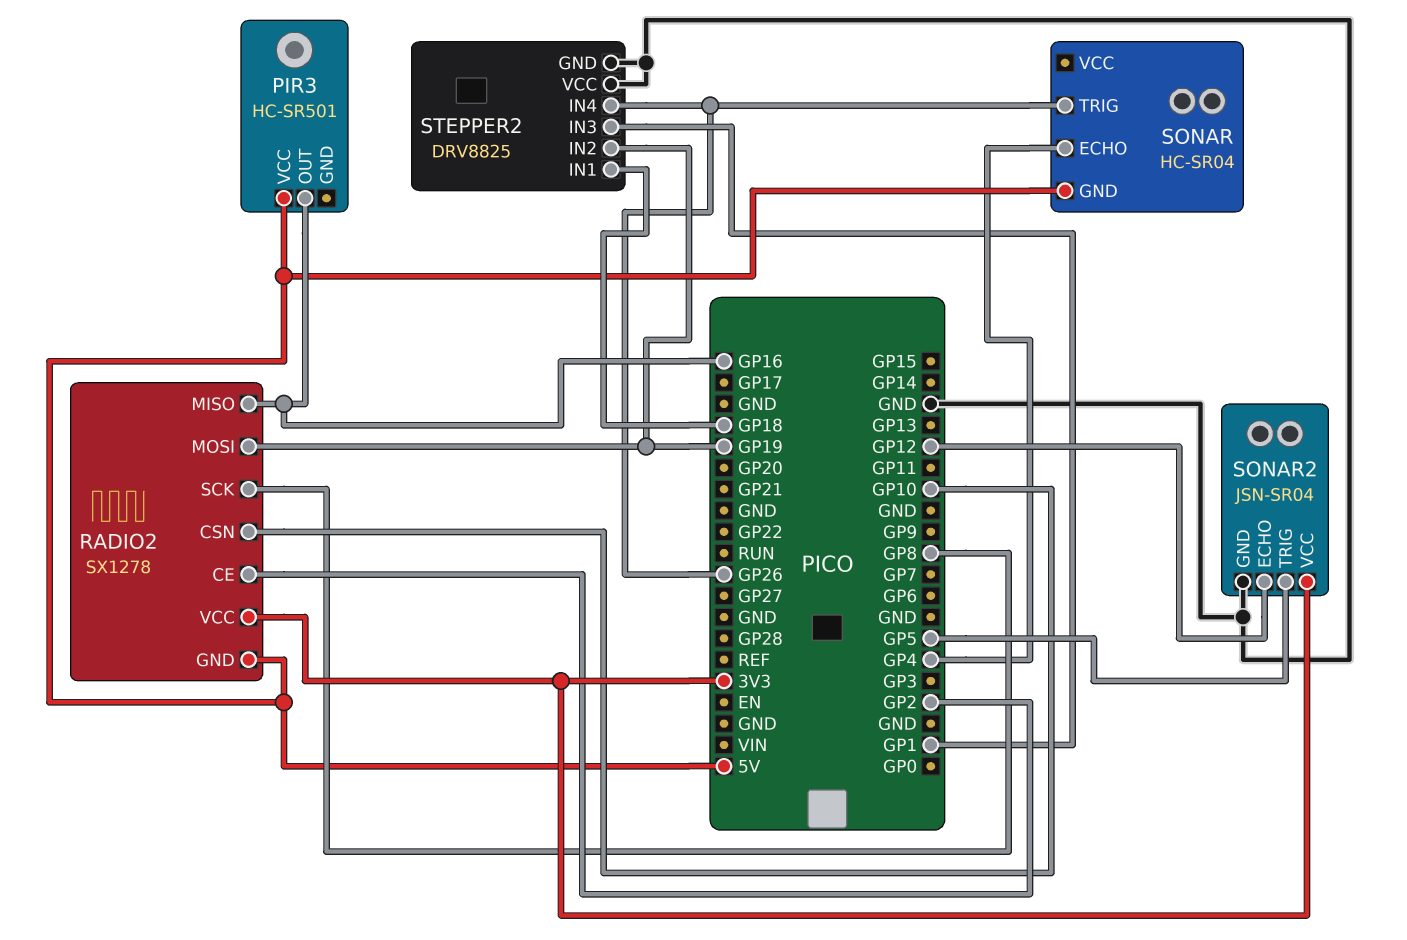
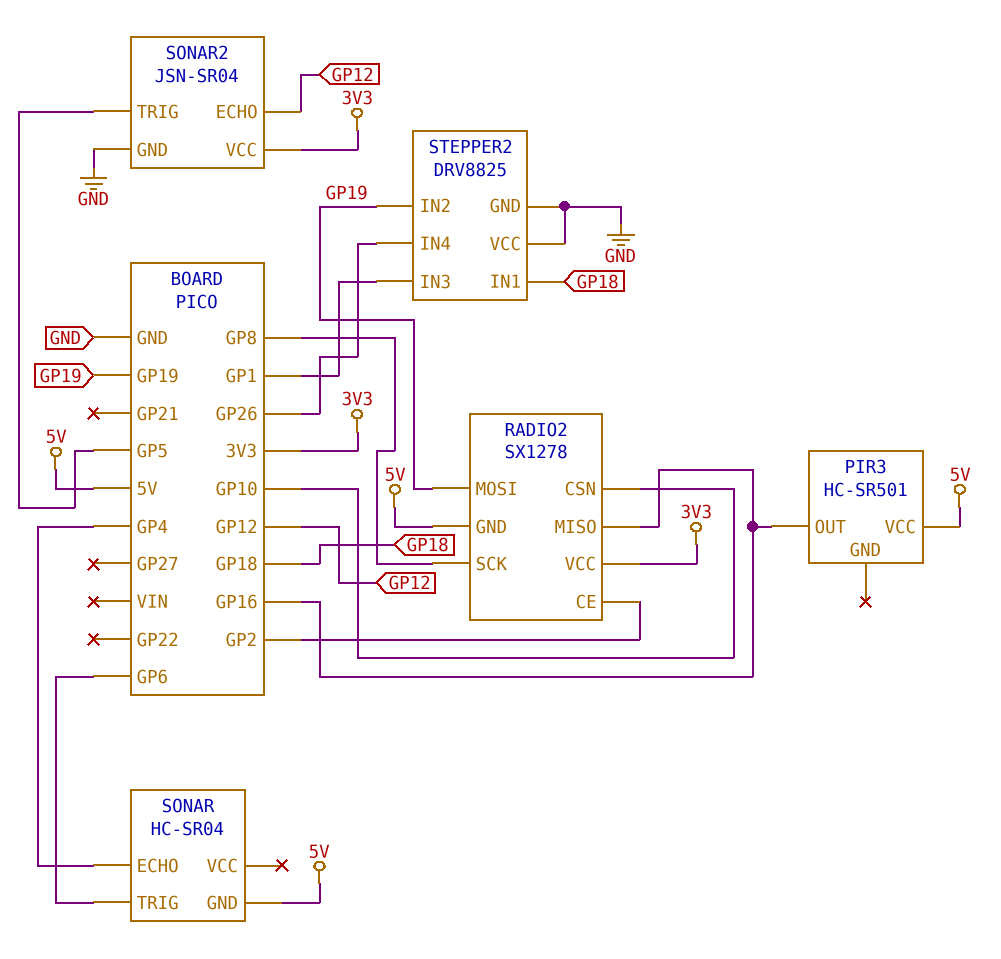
SONAR pin TRIG: GP26 -> GP6

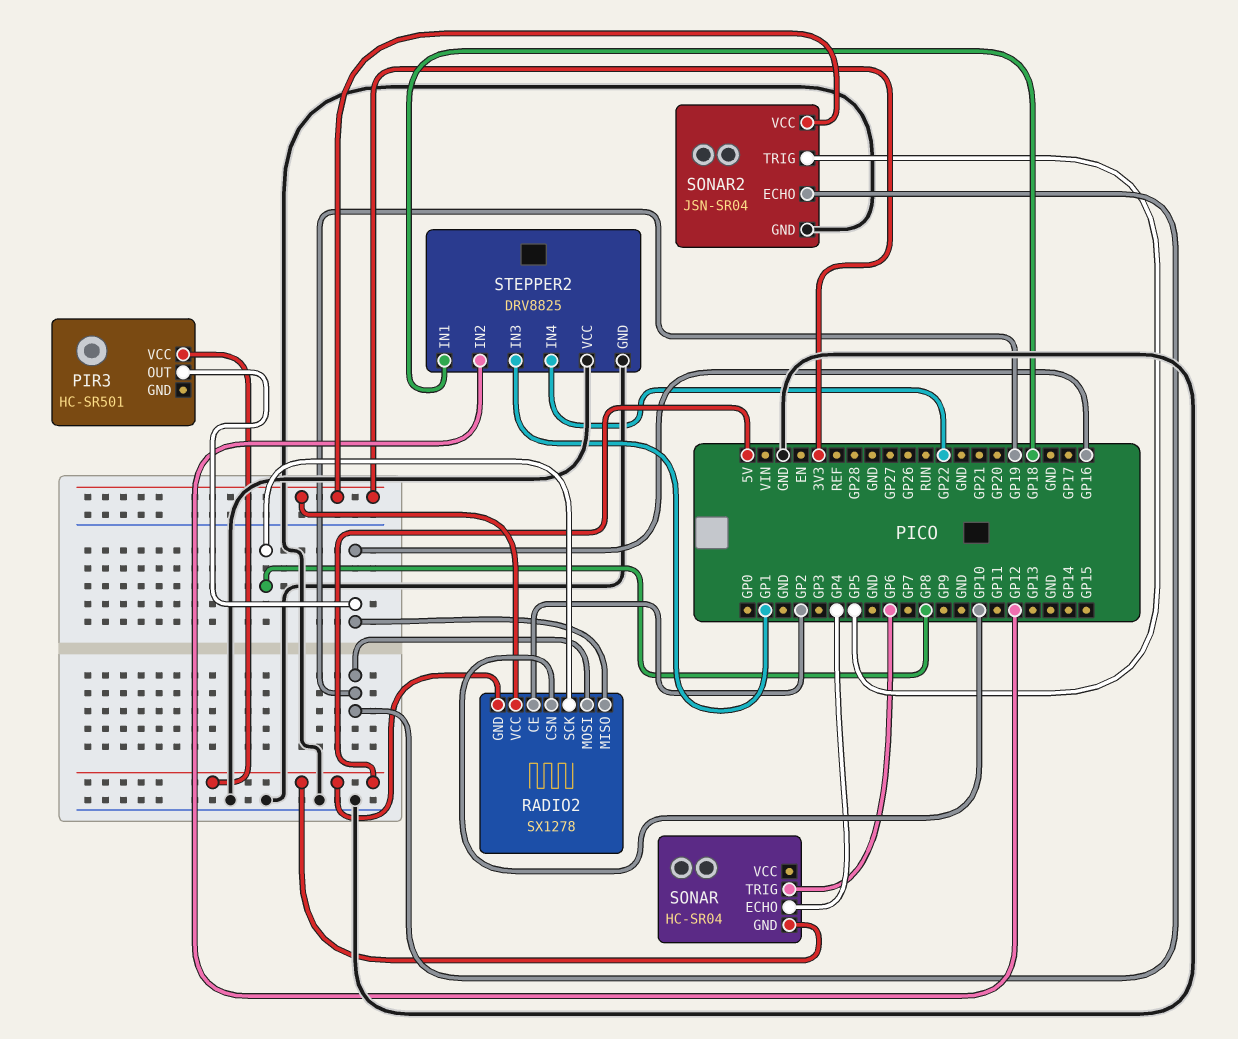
SONAR2 pin ECHO: GP12 -> GP19
STEPPER2 pin IN2: GP19 -> GP12
STEPPER2 pin IN4: GP26 -> GP22

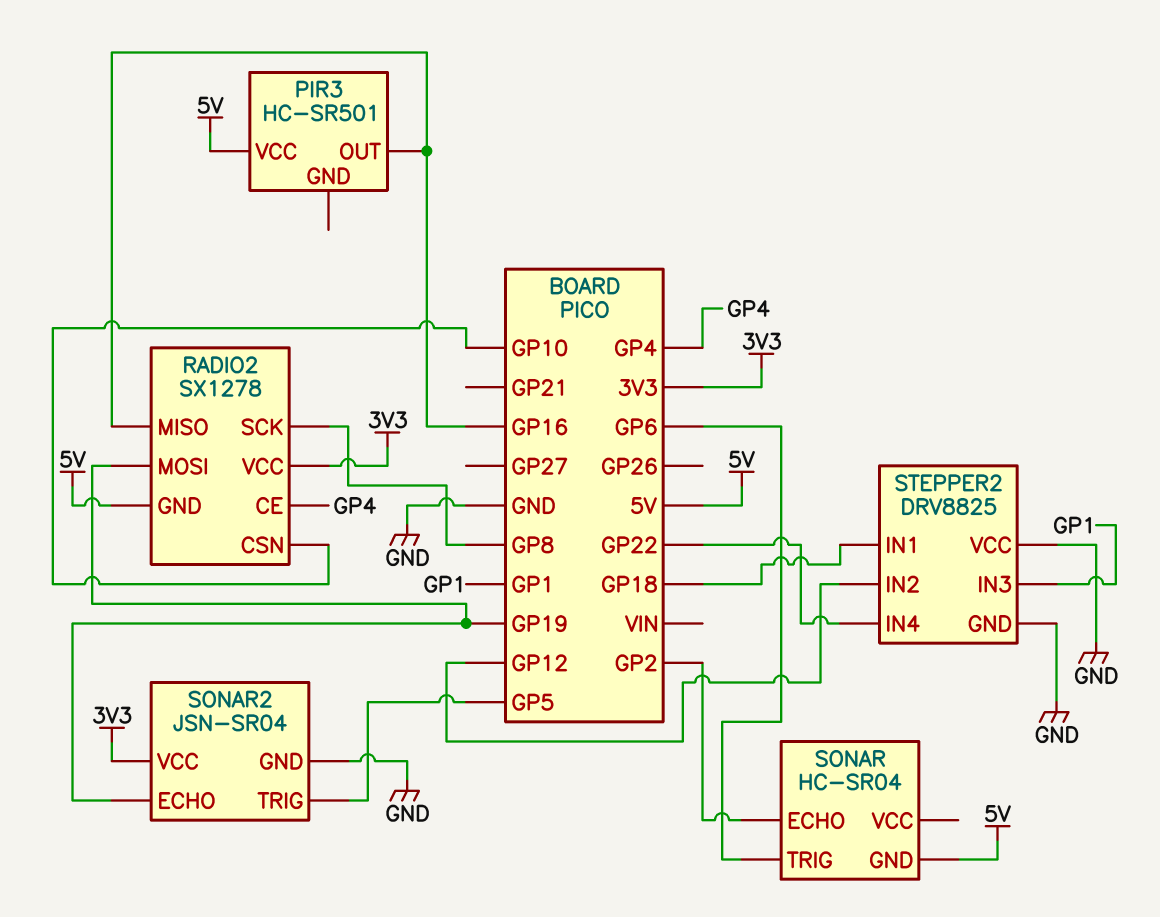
RADIO2 pin CE: GP2 -> GP4
SONAR pin ECHO: GP4 -> GP2

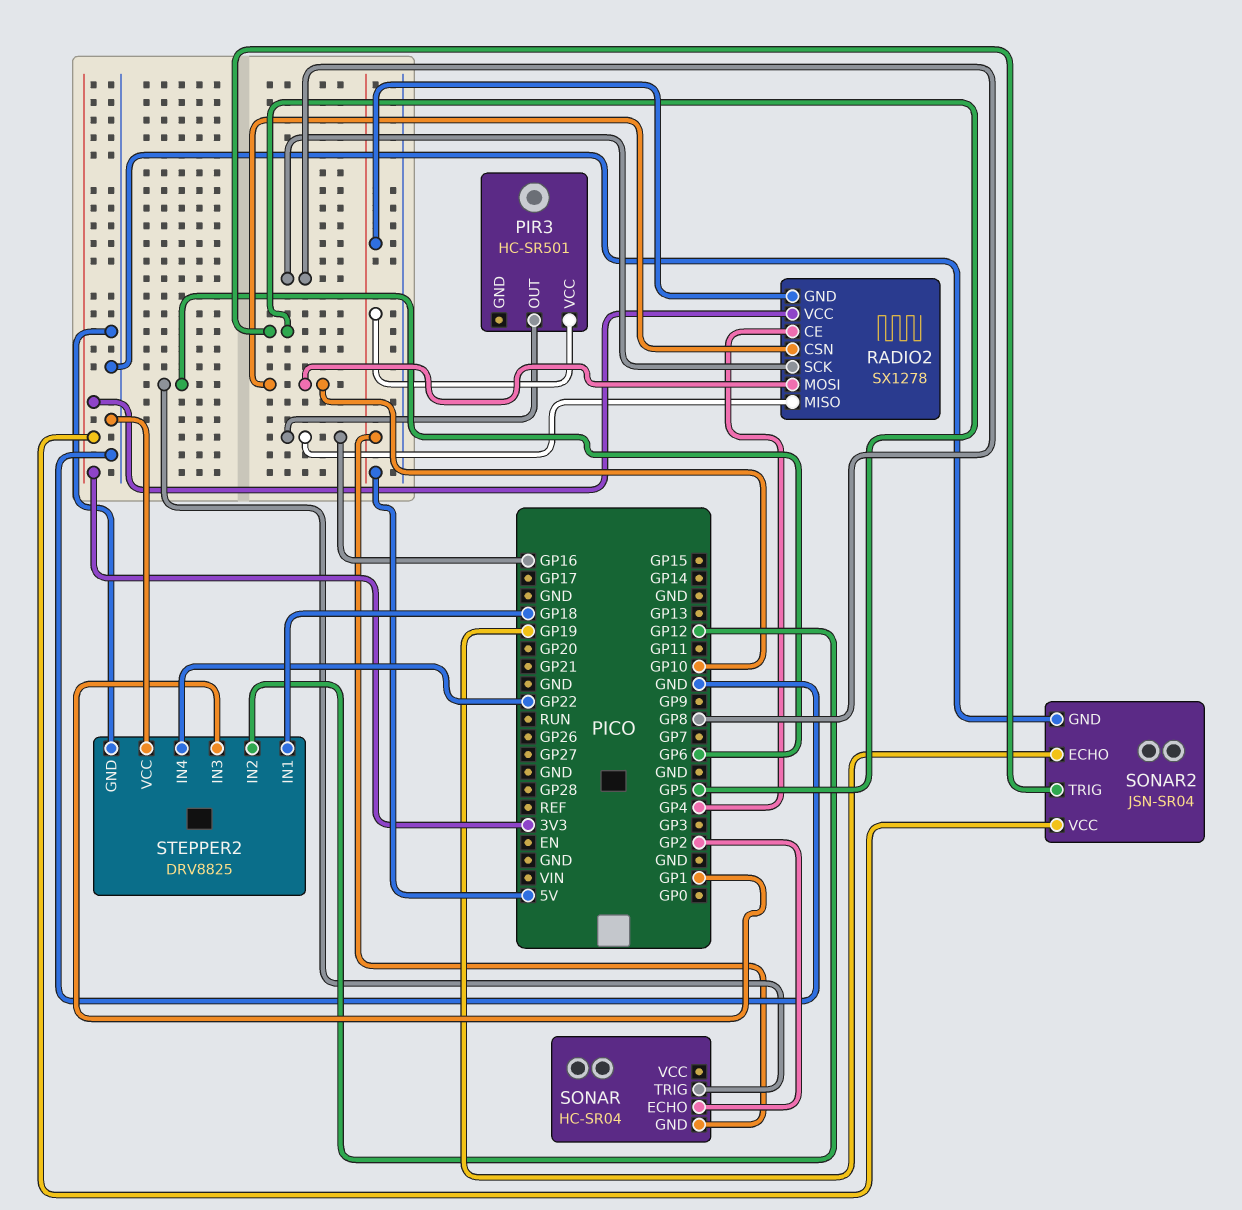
RADIO2 pin MOSI: GP19 -> GP10

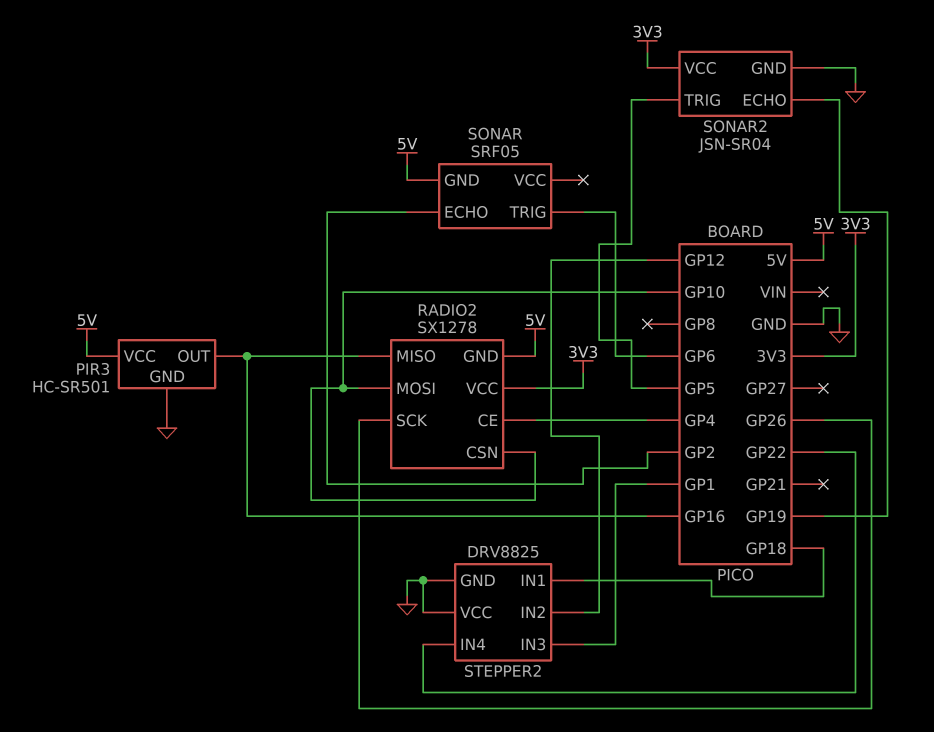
PIR3 pin GND: none -> GND
RADIO2 pin SCK: GP8 -> GP26
SONAR: HC-SR04 -> SRF05

